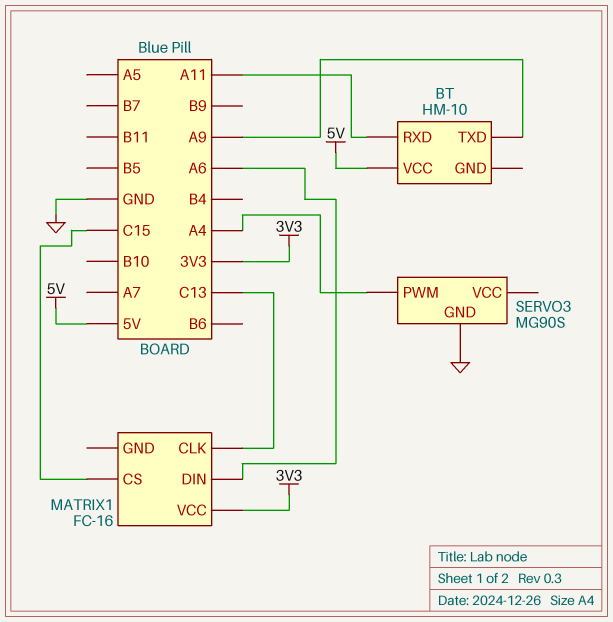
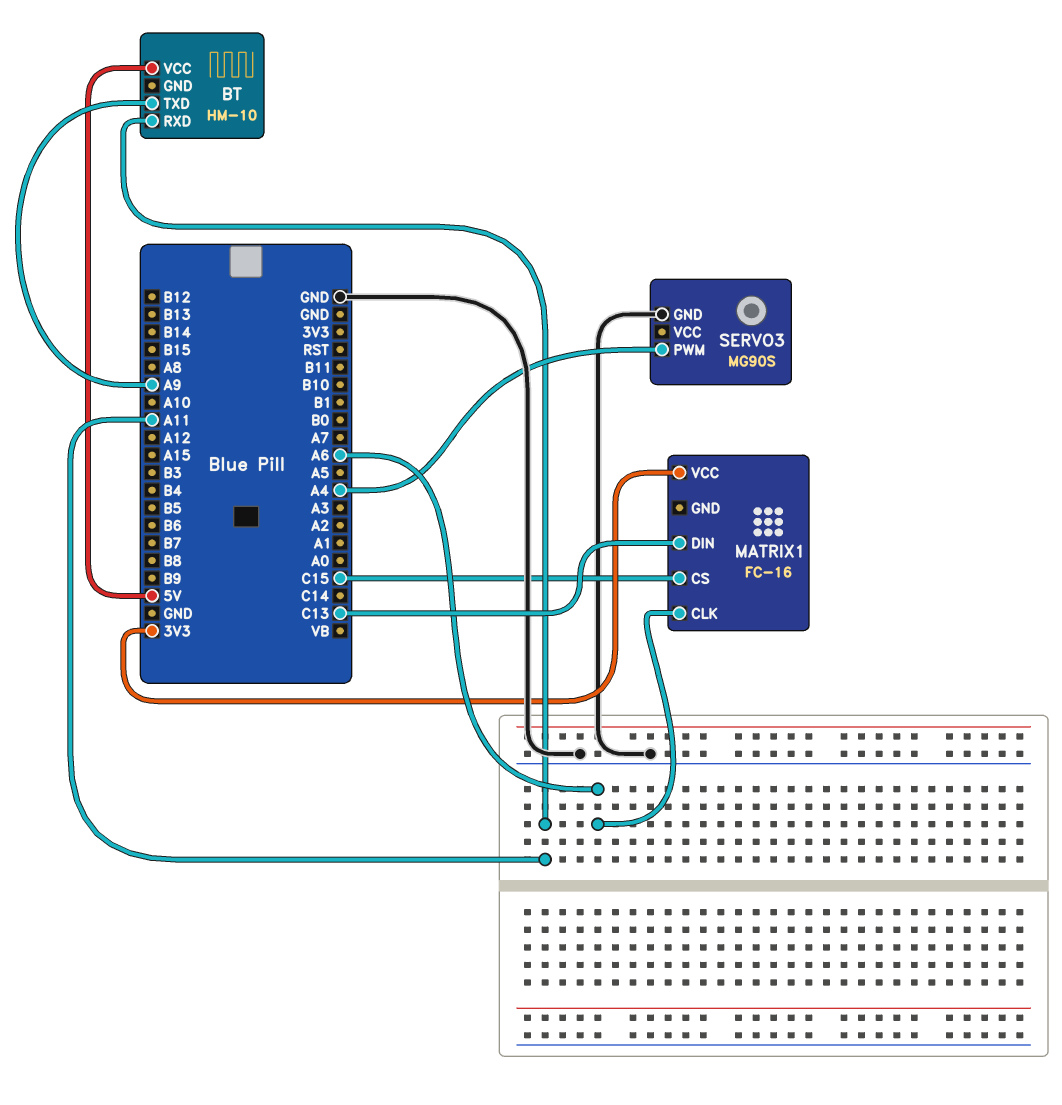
MATRIX1 pin CLK: C13 -> A6
MATRIX1 pin DIN: A6 -> C13

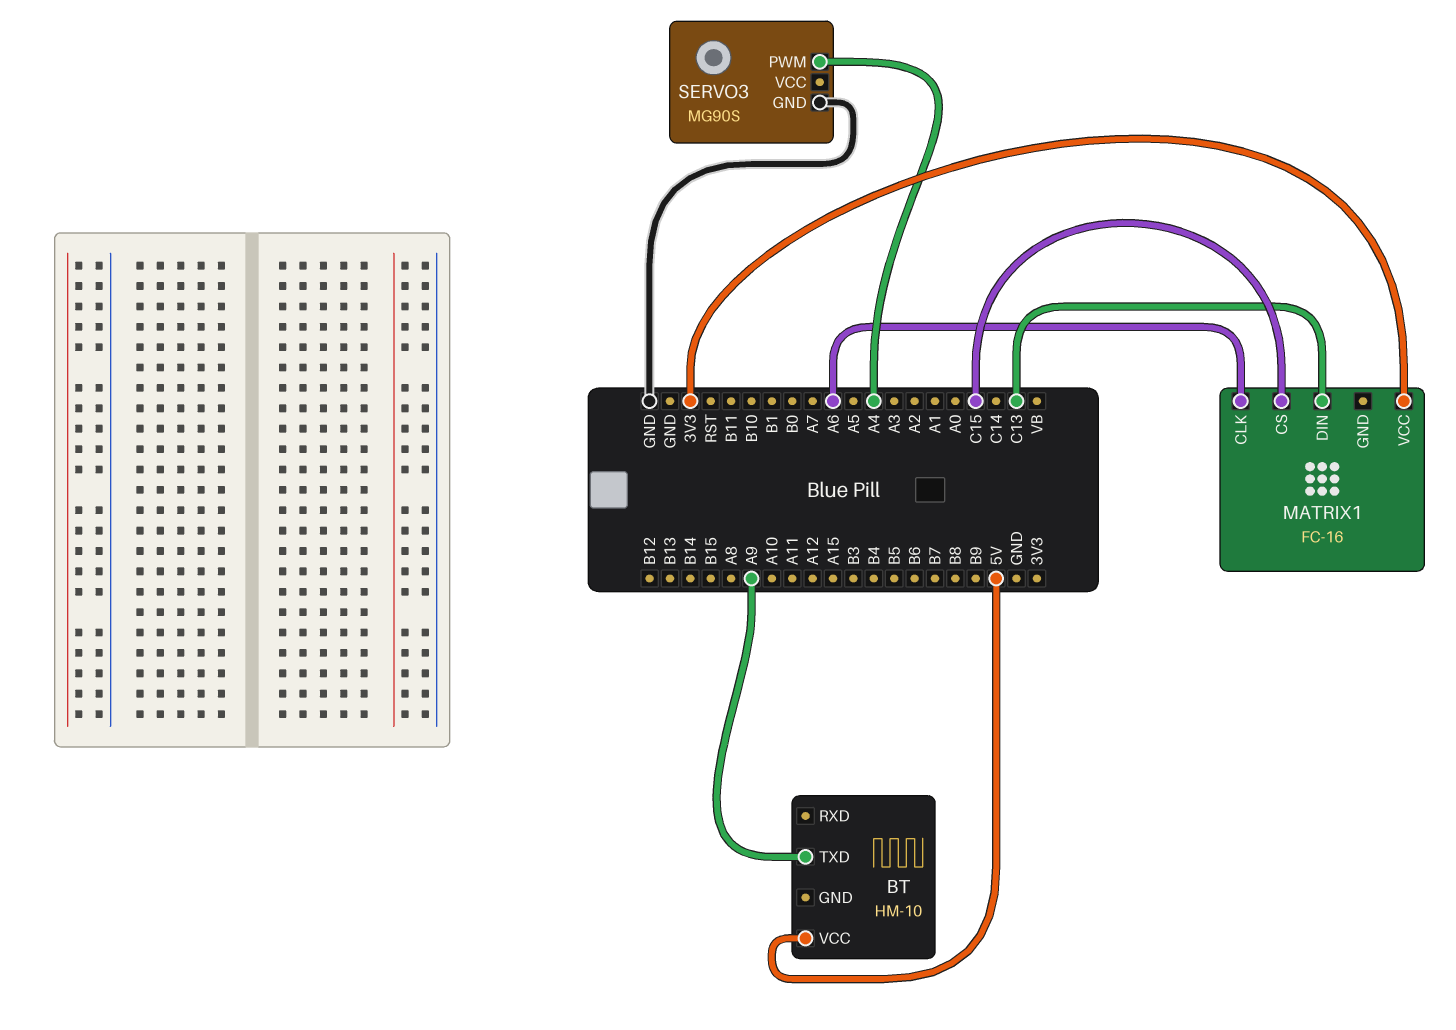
BT pin RXD: A11 -> none

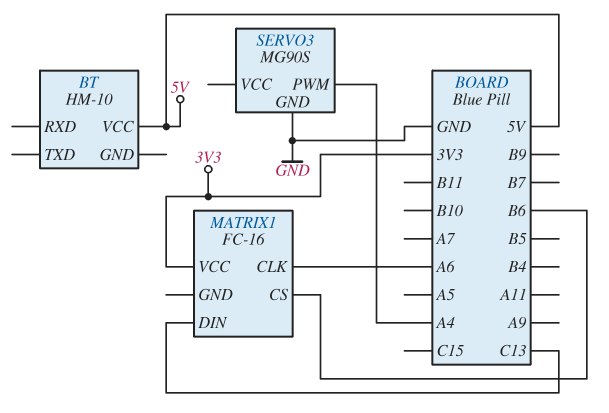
BT pin TXD: A9 -> none
MATRIX1 pin CS: C15 -> B6

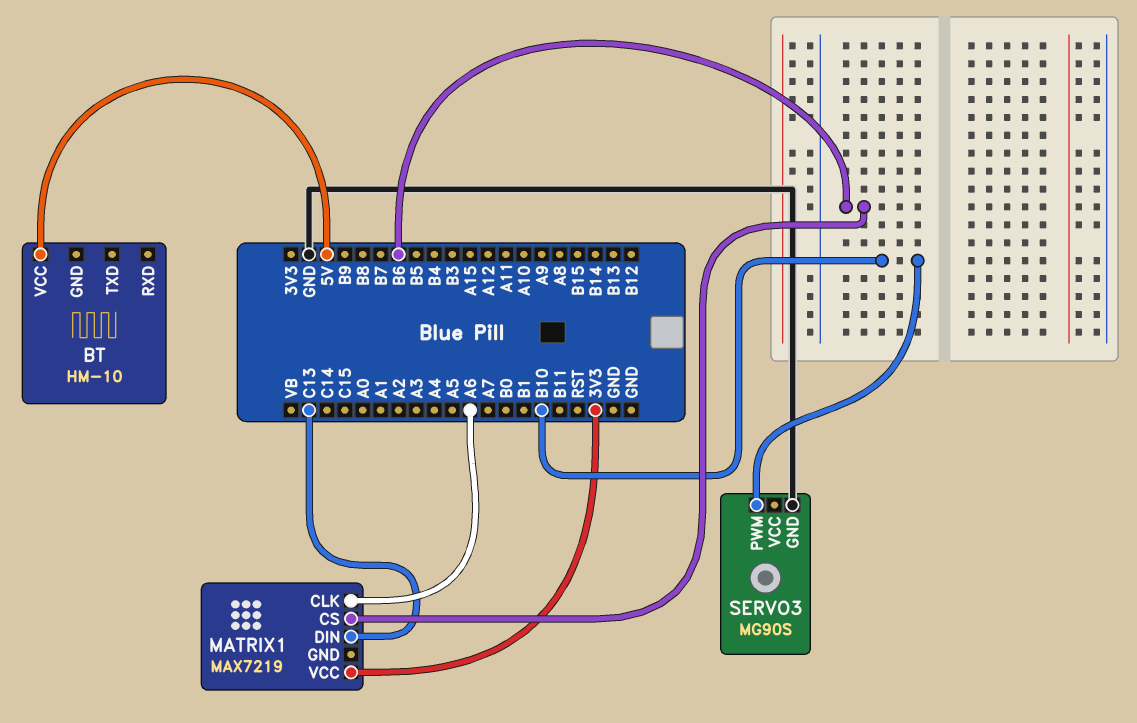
MATRIX1: FC-16 -> MAX7219
SERVO3 pin PWM: A4 -> B10

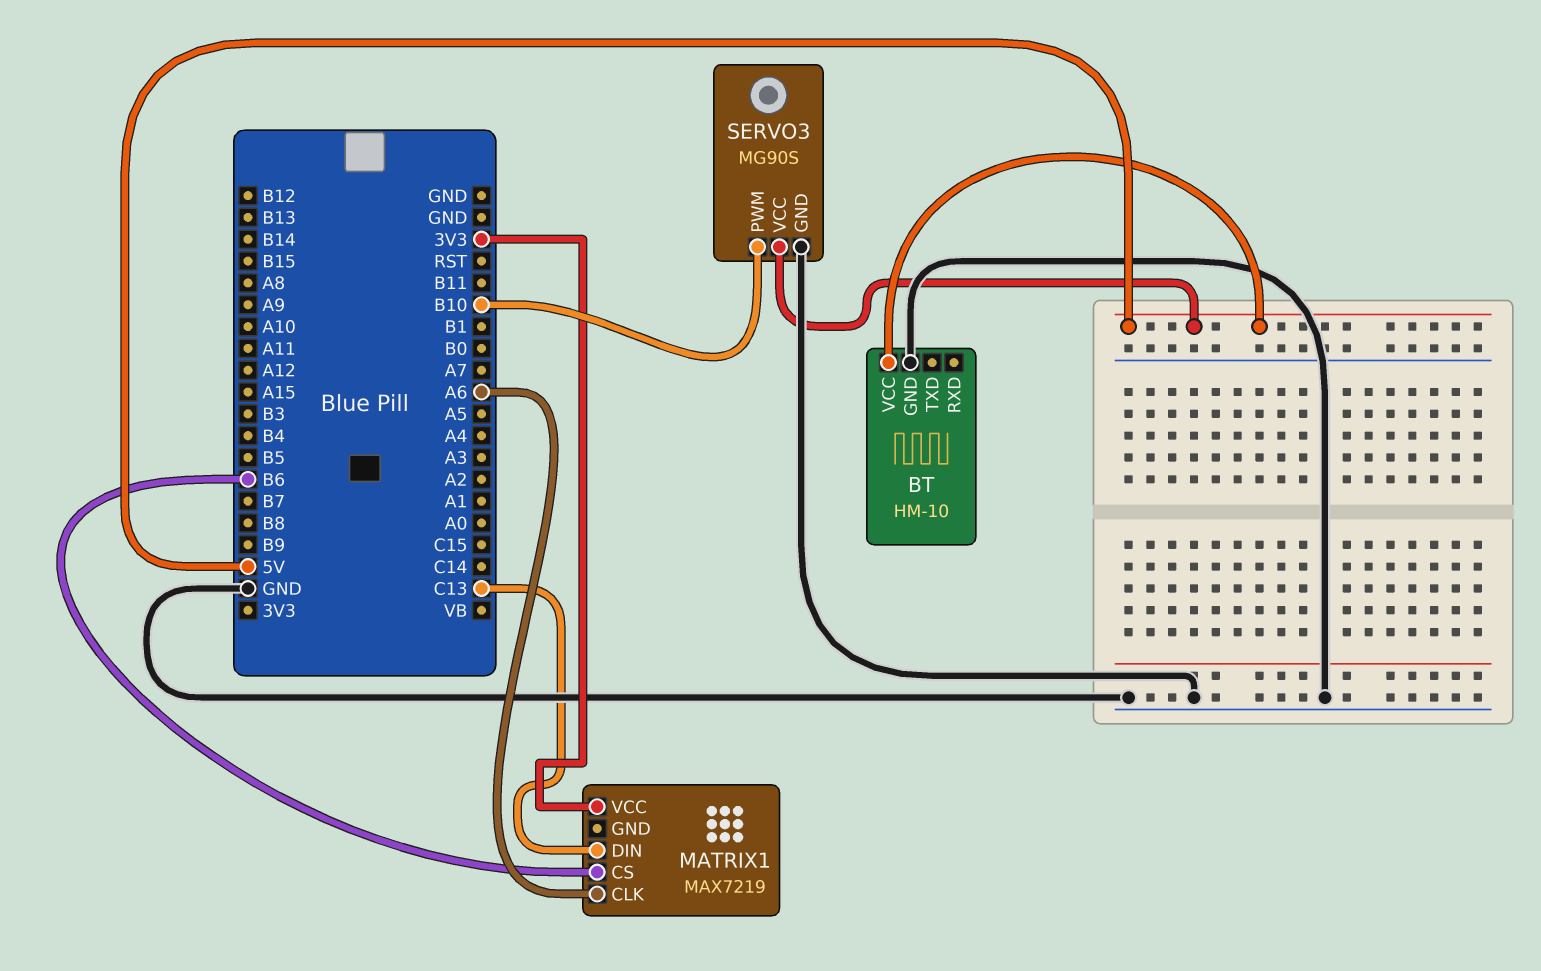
BT pin GND: none -> GND
SERVO3 pin VCC: none -> 5V

